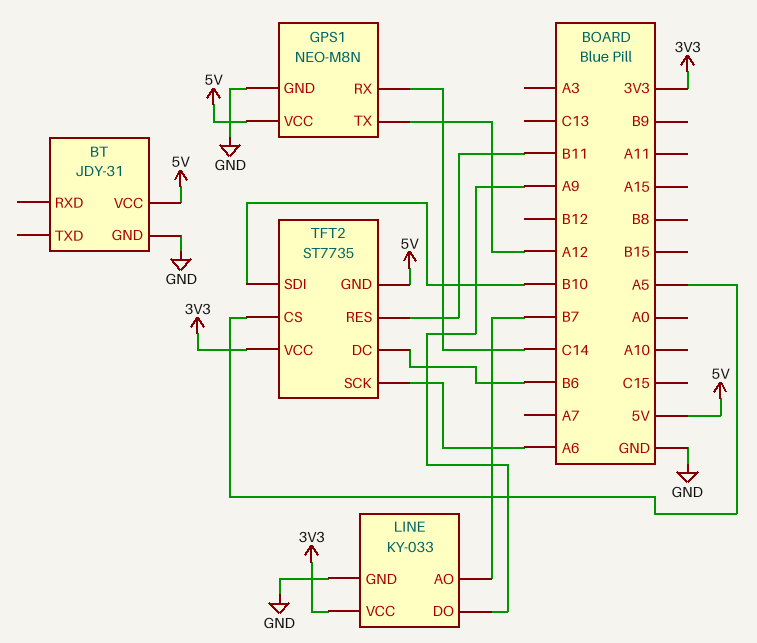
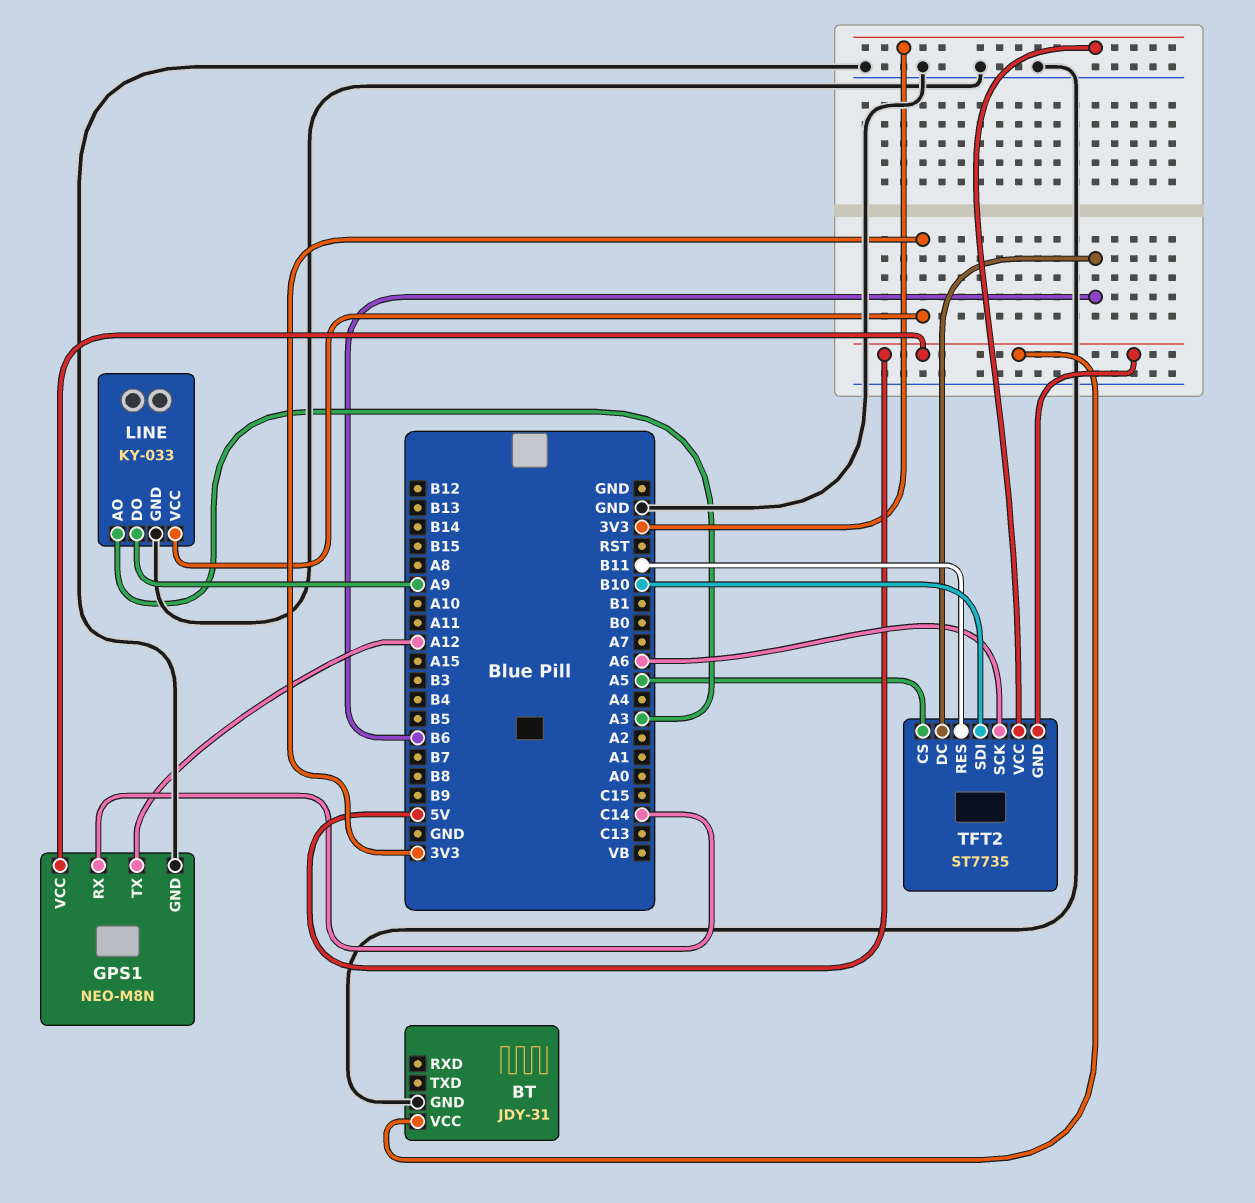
LINE pin AO: B7 -> A3

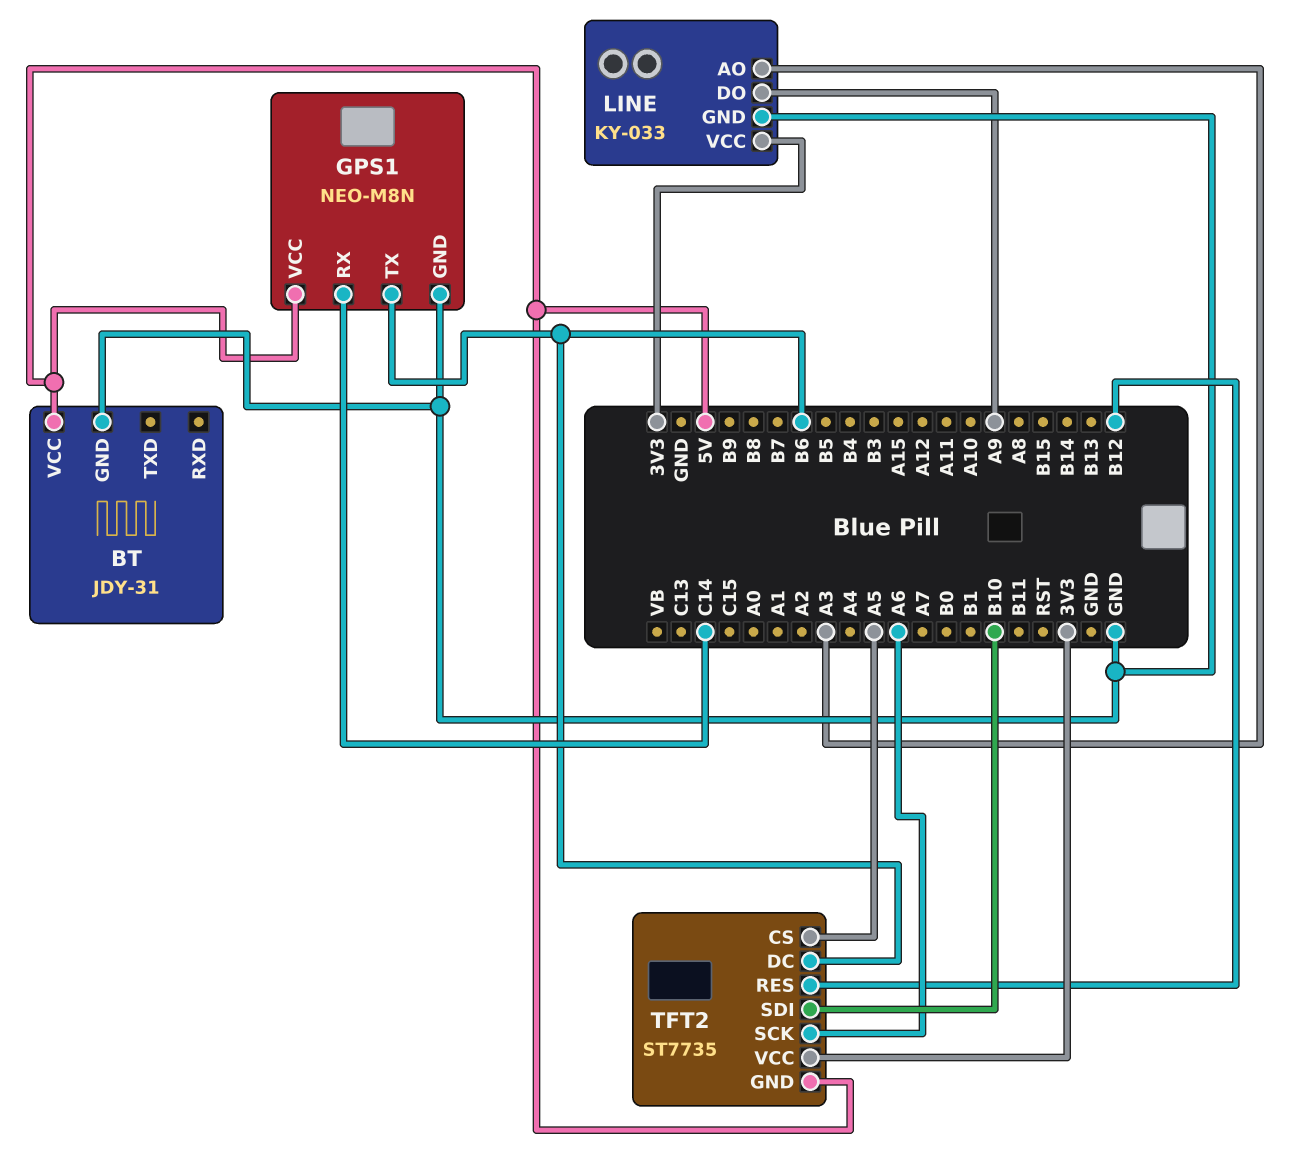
GPS1 pin TX: A12 -> B6
TFT2 pin RES: B11 -> B12

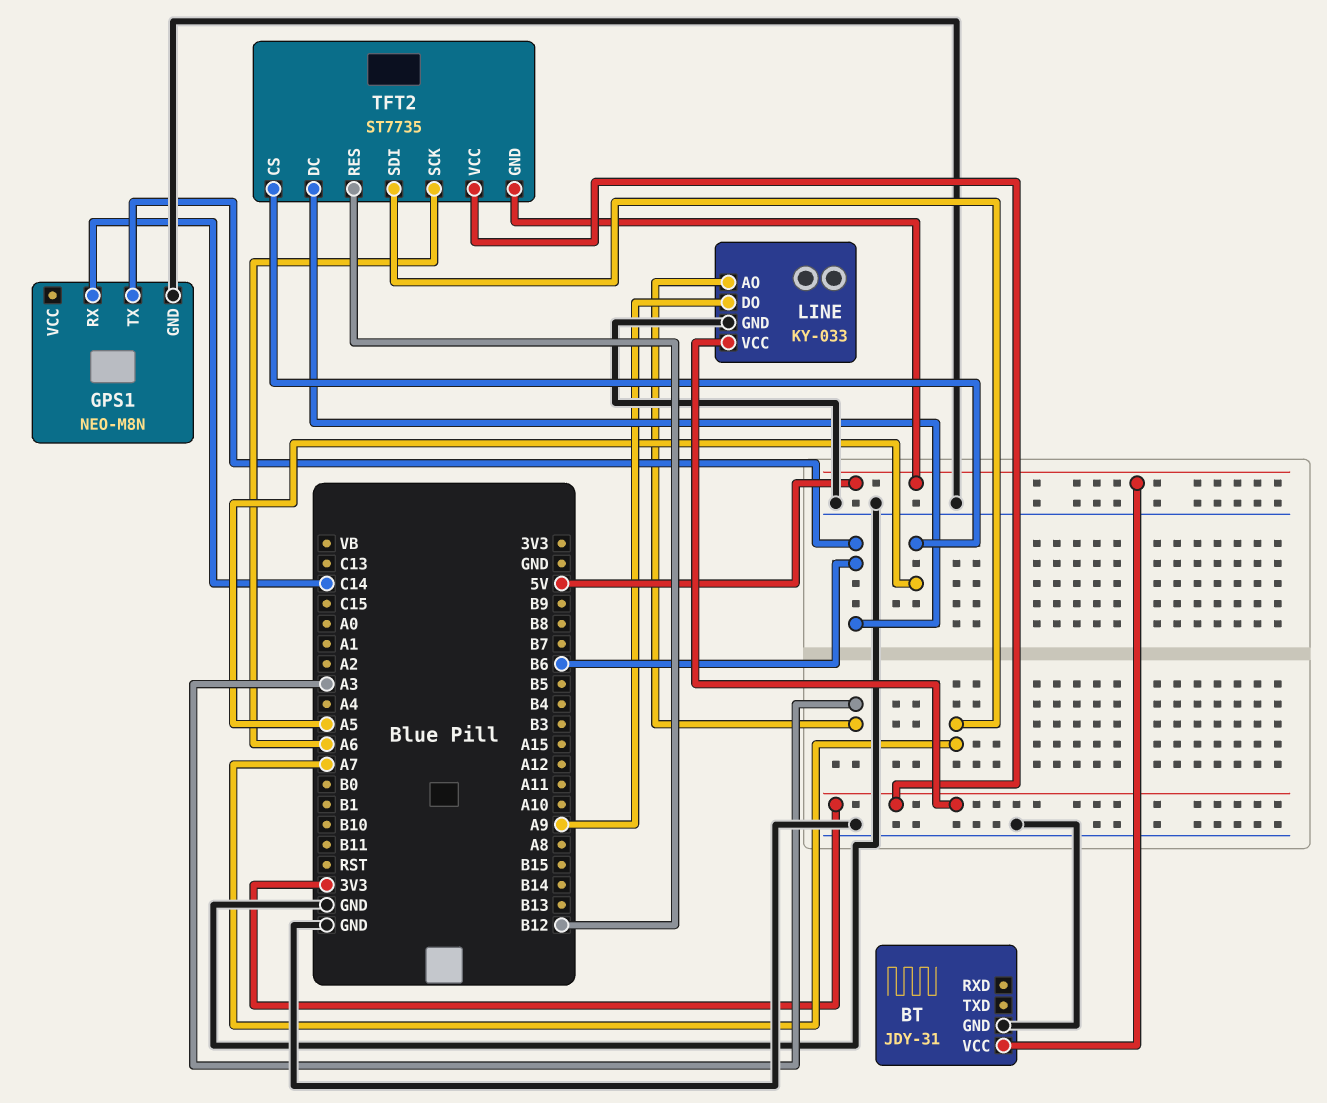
GPS1 pin VCC: 5V -> none
TFT2 pin SDI: B10 -> A7

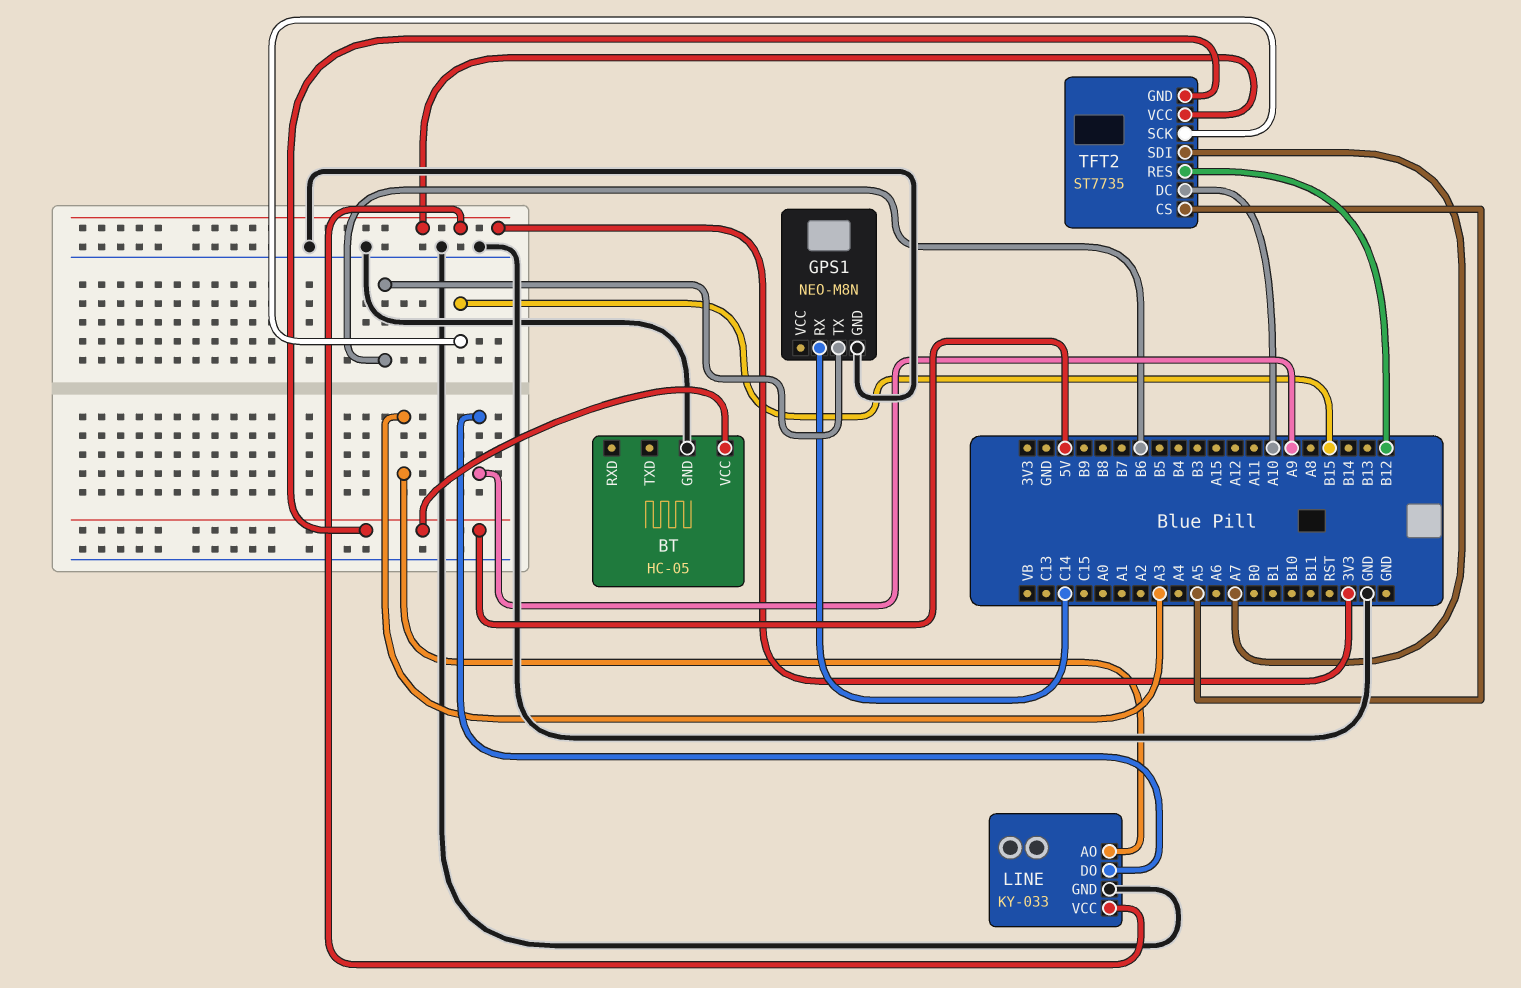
BT: JDY-31 -> HC-05
TFT2 pin DC: B6 -> A10
TFT2 pin SCK: A6 -> B15

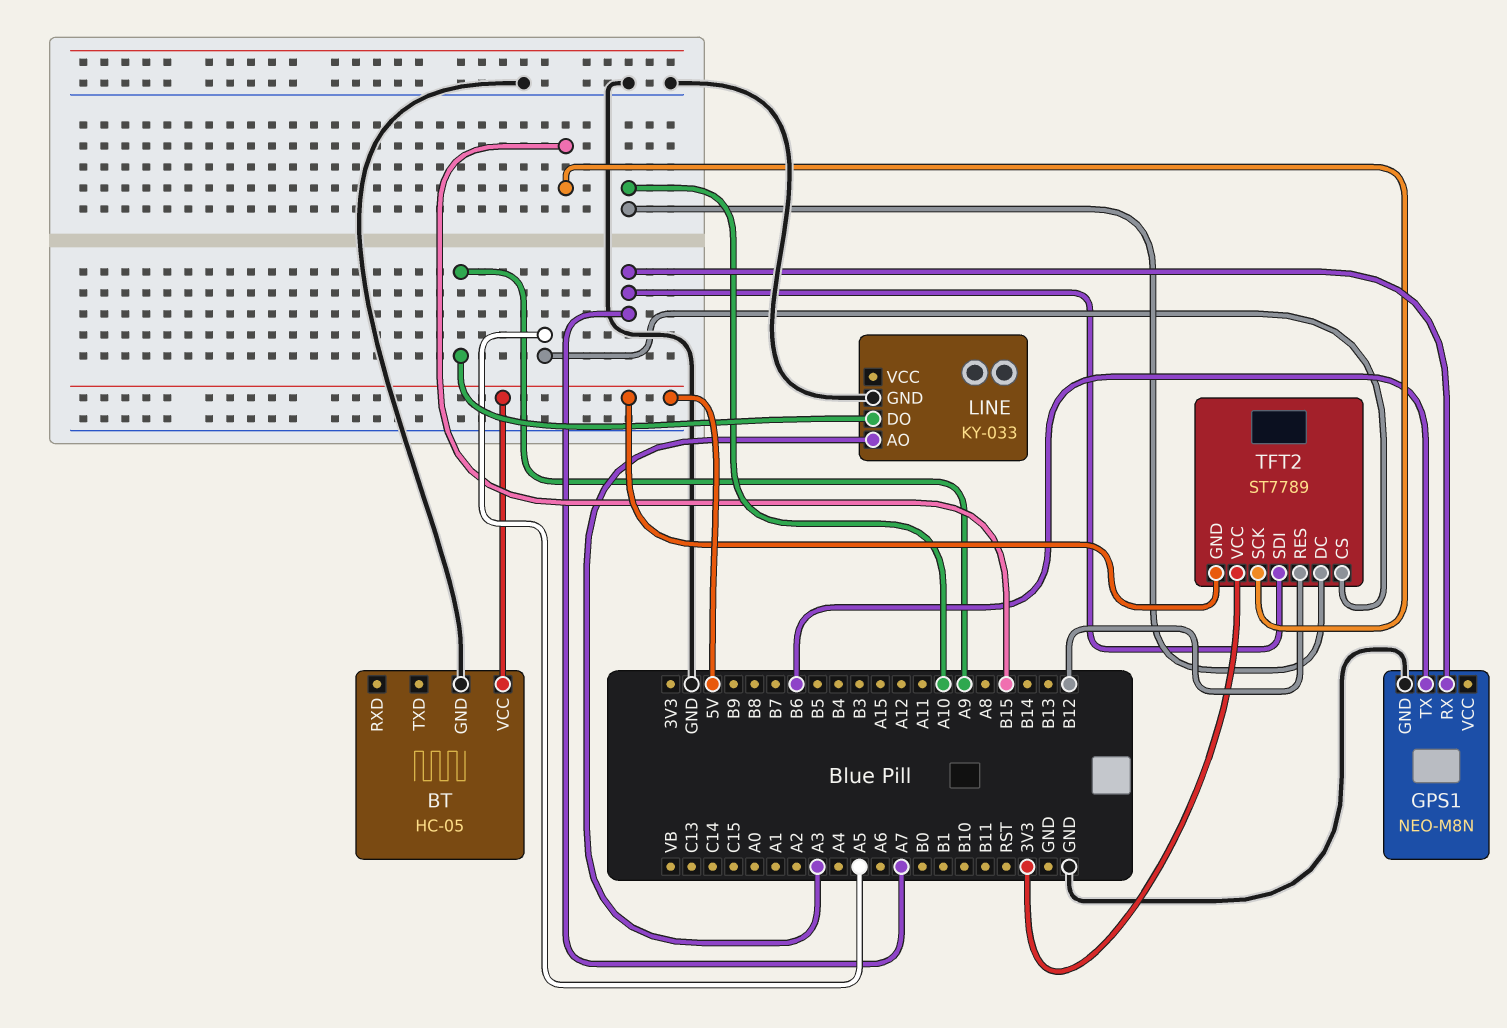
GPS1 pin RX: C14 -> A7
LINE pin VCC: 3V3 -> none
TFT2: ST7735 -> ST7789

